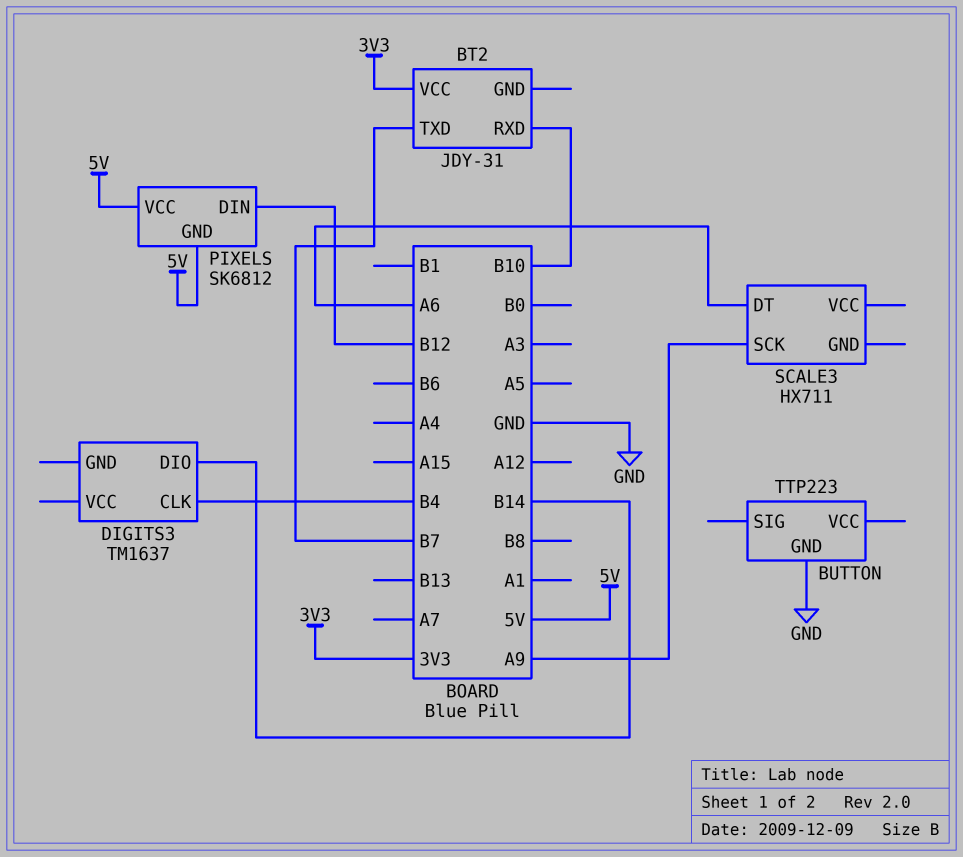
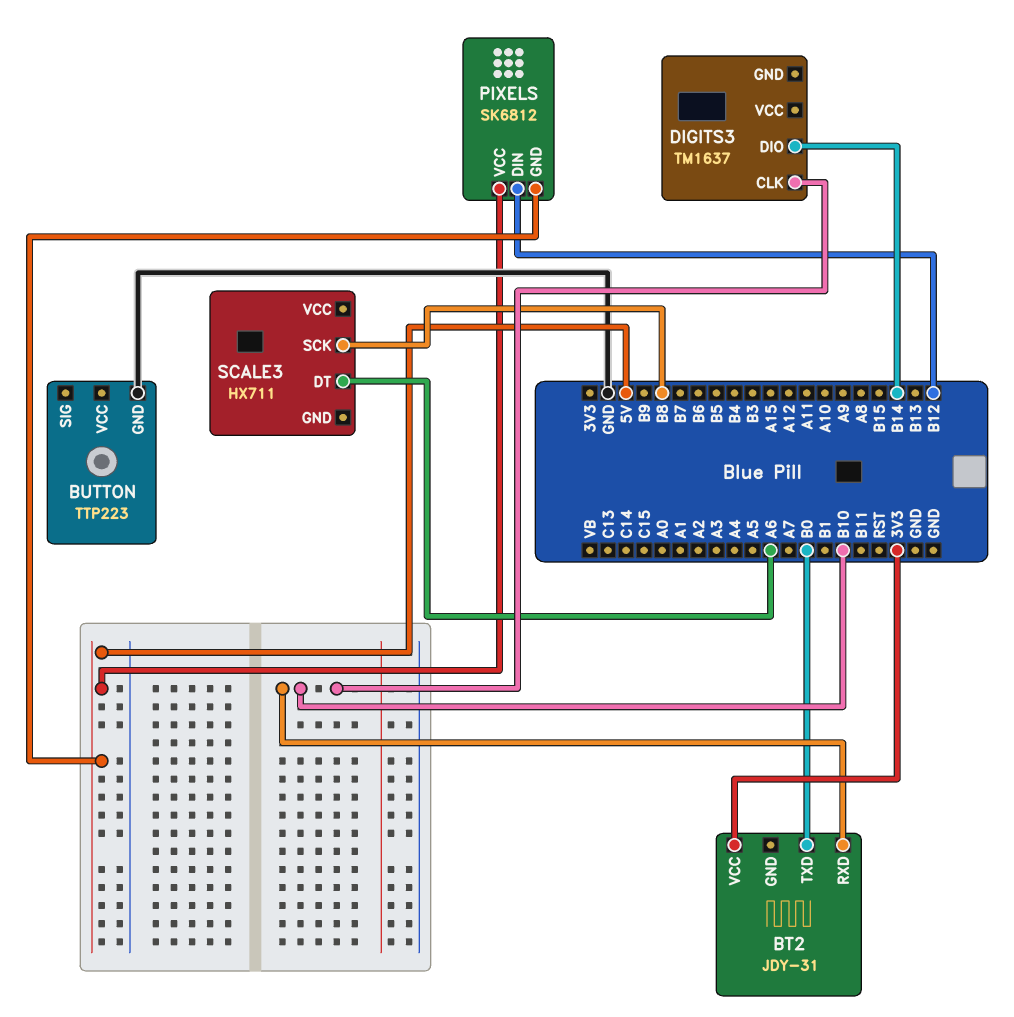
BT2 pin TXD: B7 -> B0
DIGITS3 pin CLK: B4 -> B10
SCALE3 pin SCK: A9 -> B8

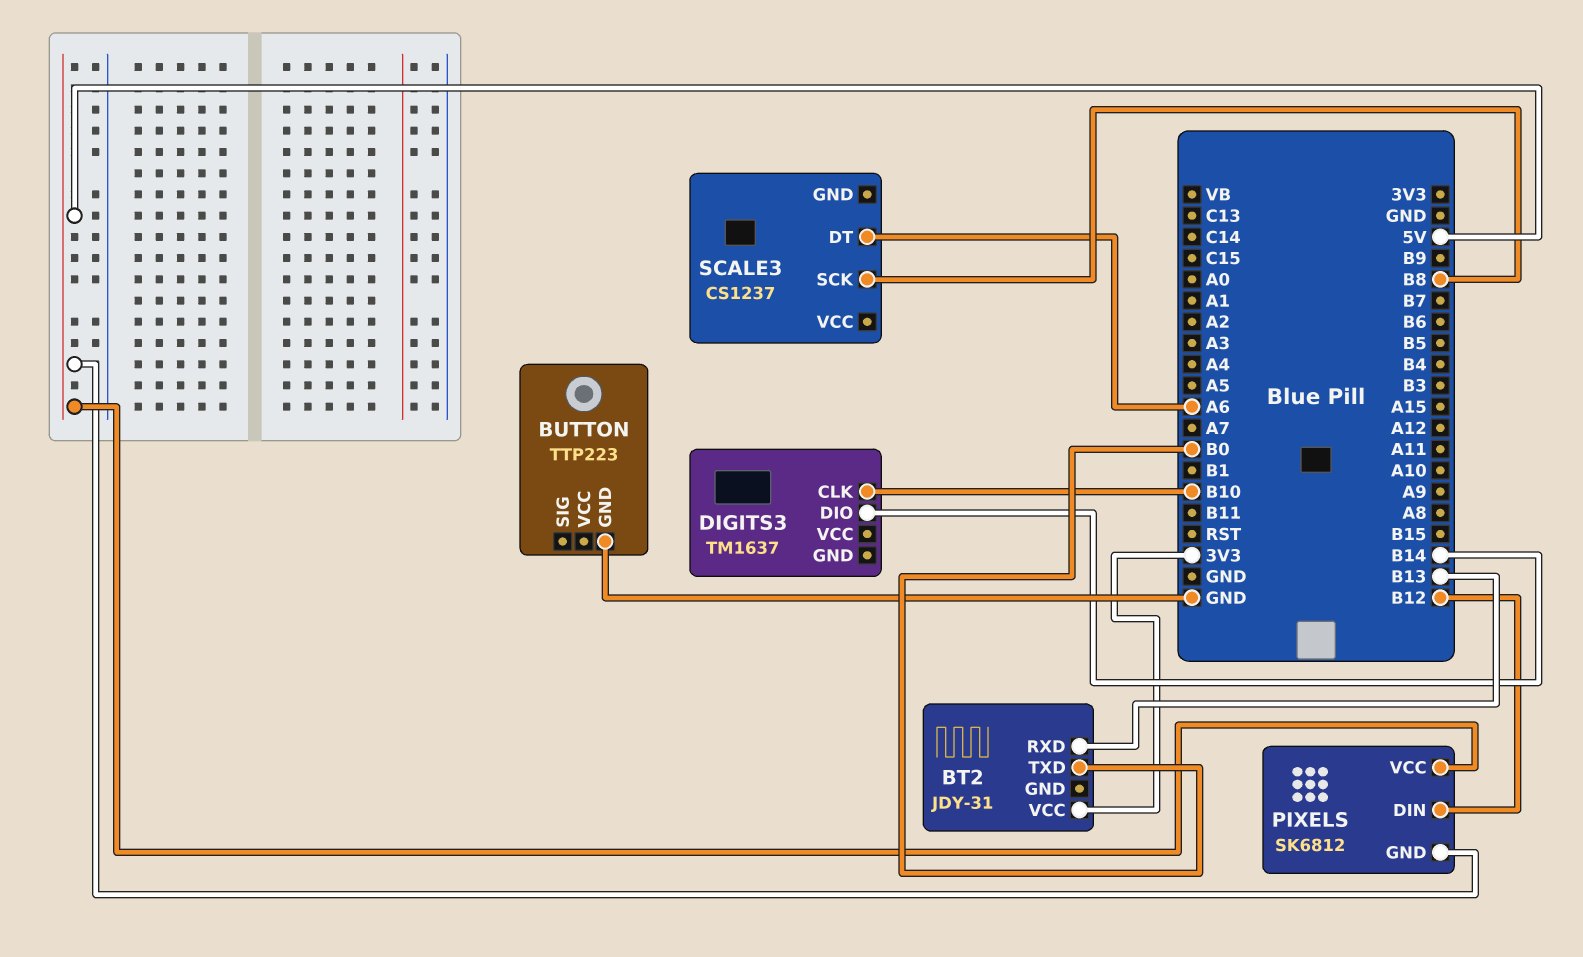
BT2 pin RXD: B10 -> B13
SCALE3: HX711 -> CS1237

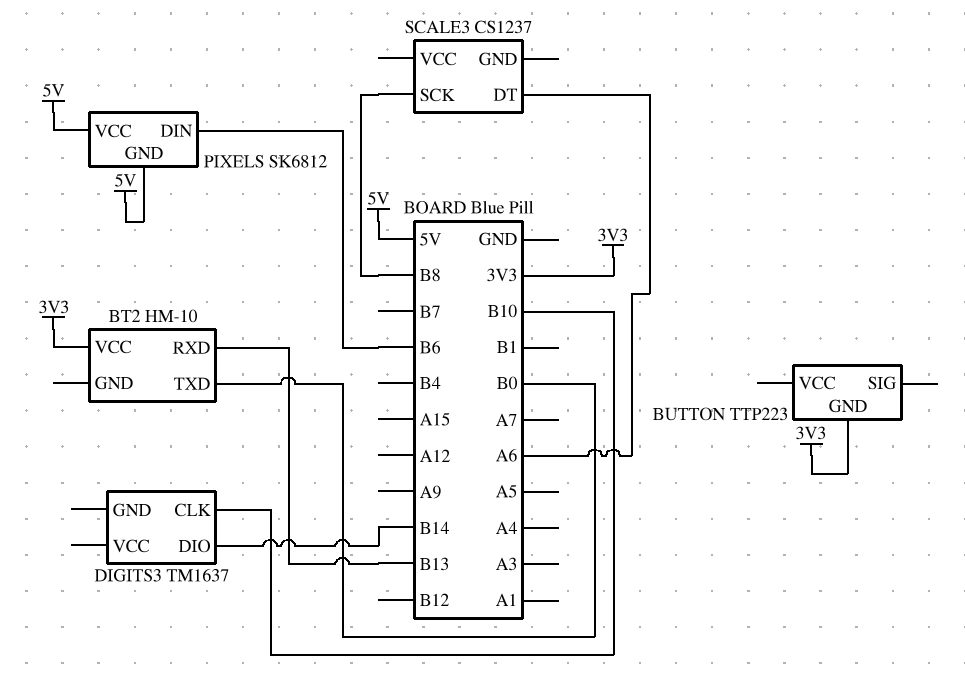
BT2: JDY-31 -> HM-10
BUTTON pin GND: GND -> 3V3
PIXELS pin DIN: B12 -> B6

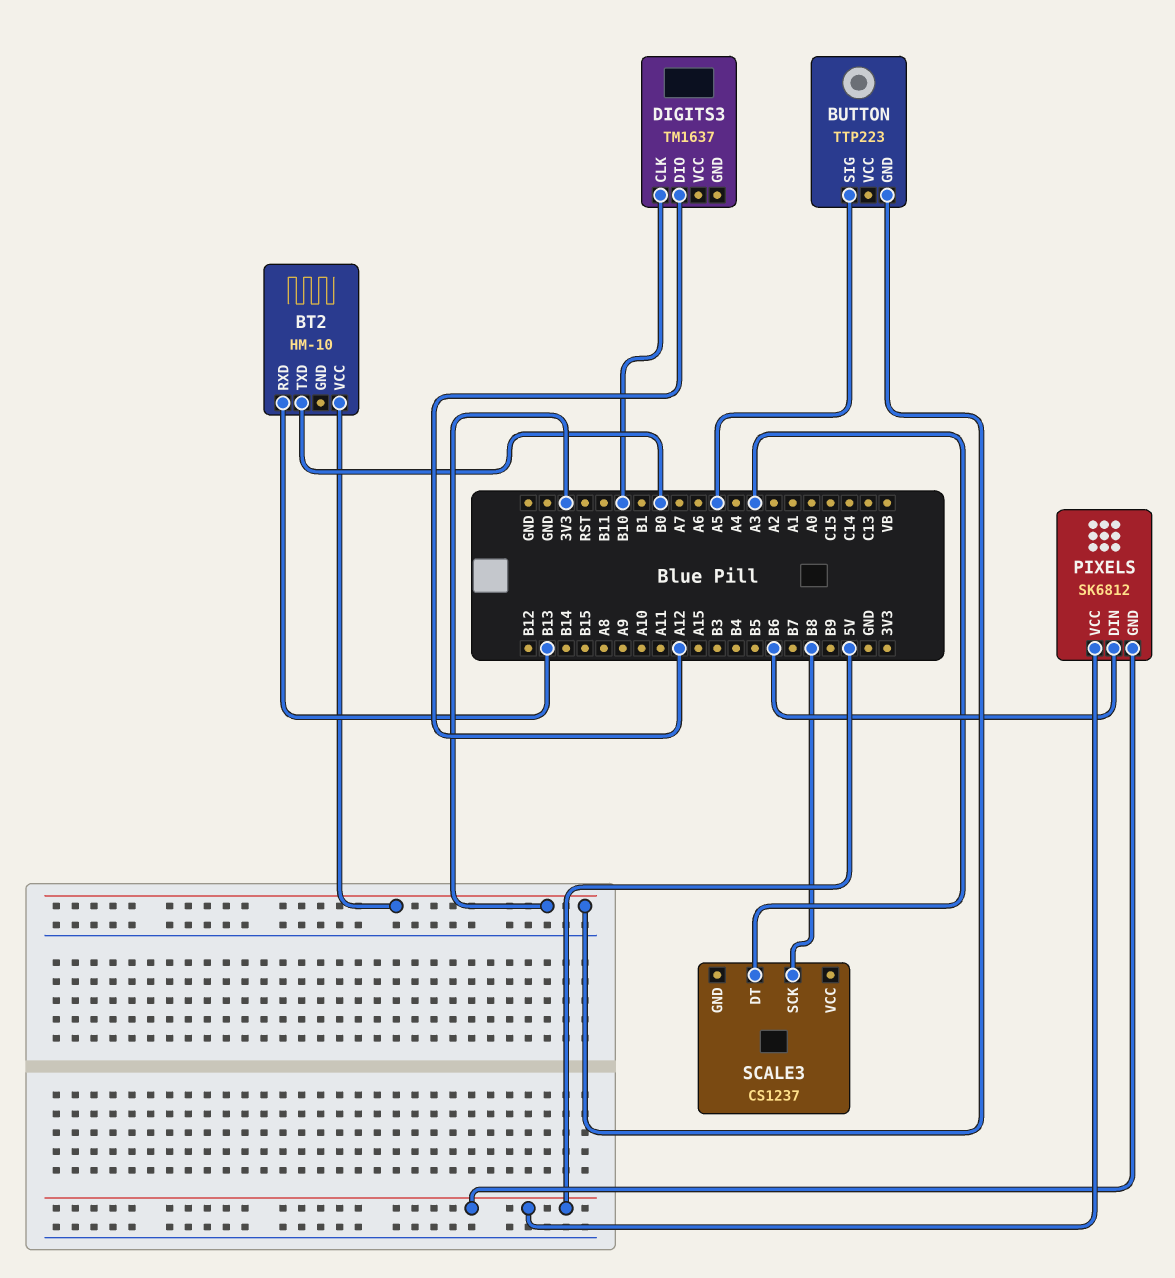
BUTTON pin SIG: none -> A5
DIGITS3 pin DIO: B14 -> A12
SCALE3 pin DT: A6 -> A3

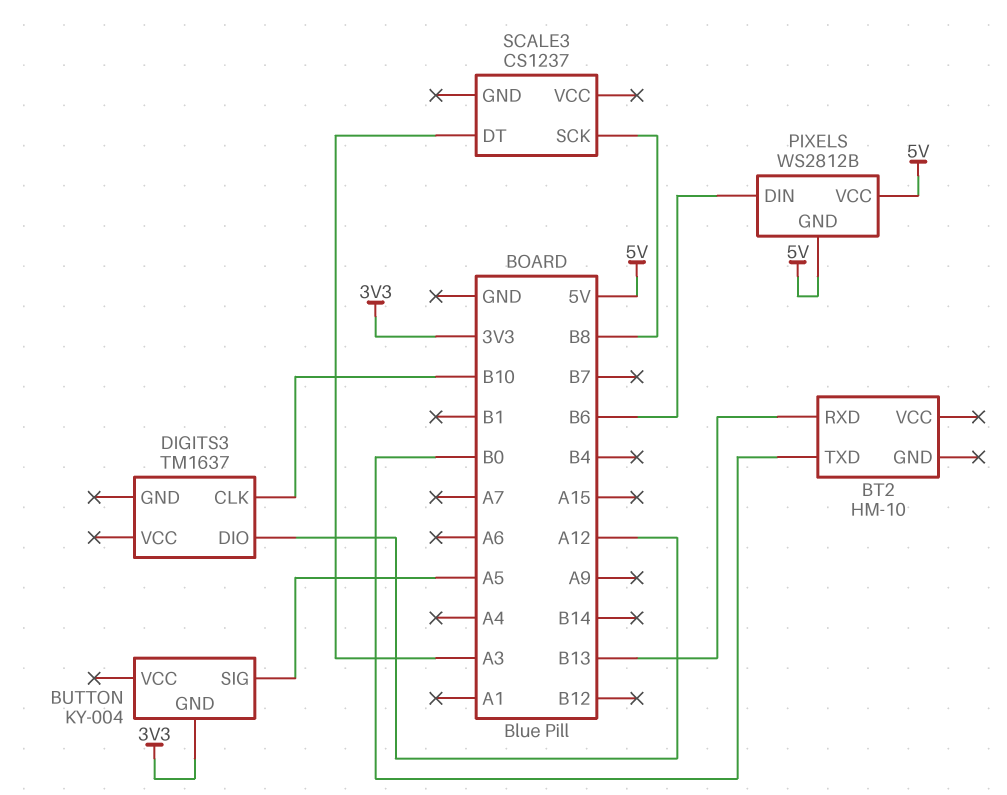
BT2 pin VCC: 3V3 -> none
BUTTON: TTP223 -> KY-004
PIXELS: SK6812 -> WS2812B

